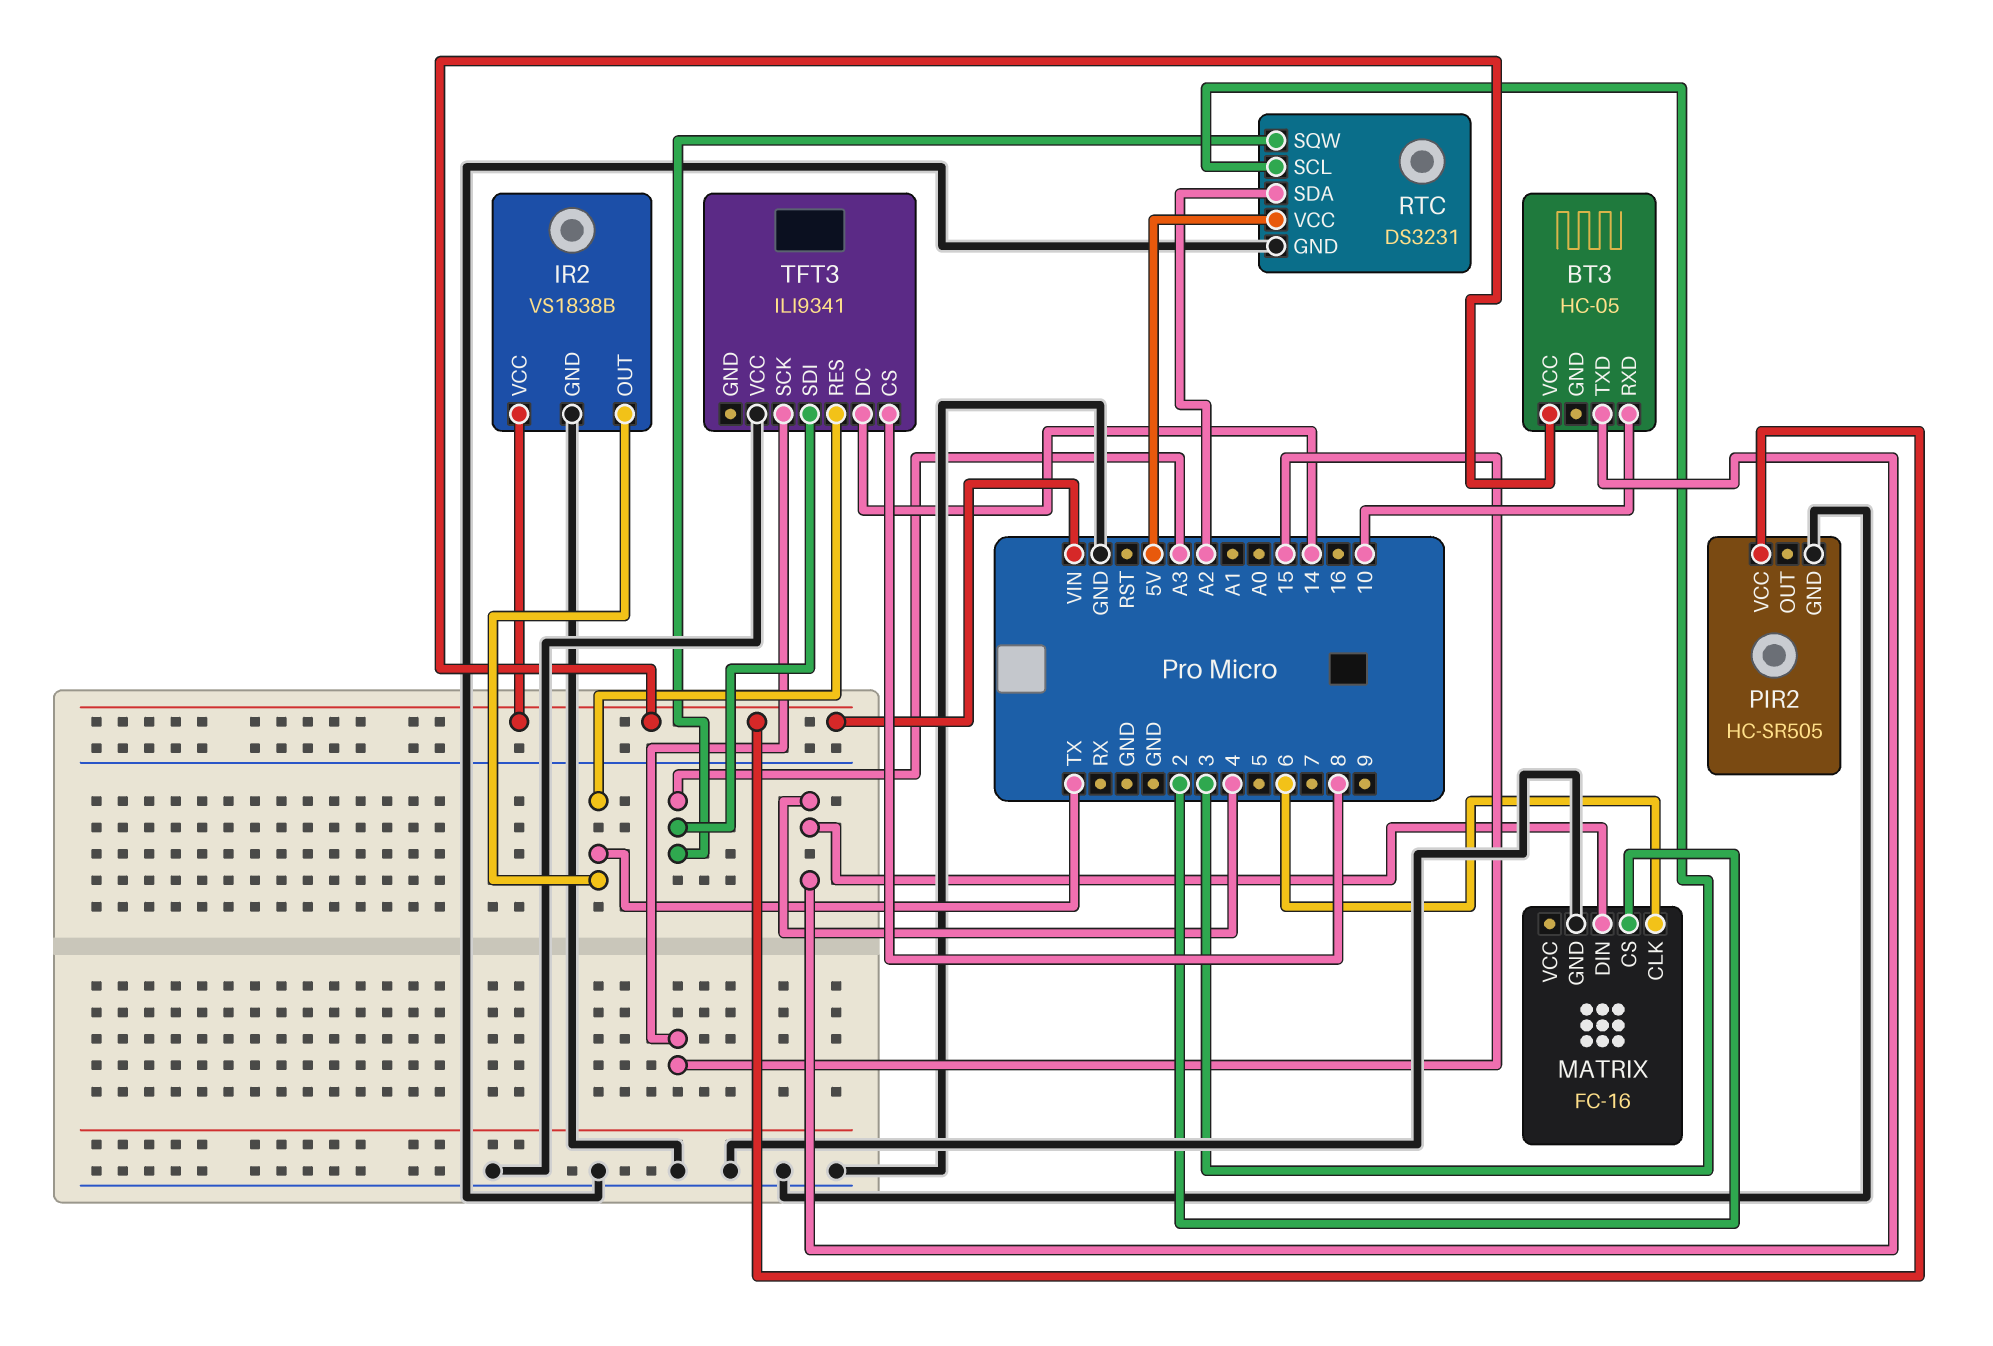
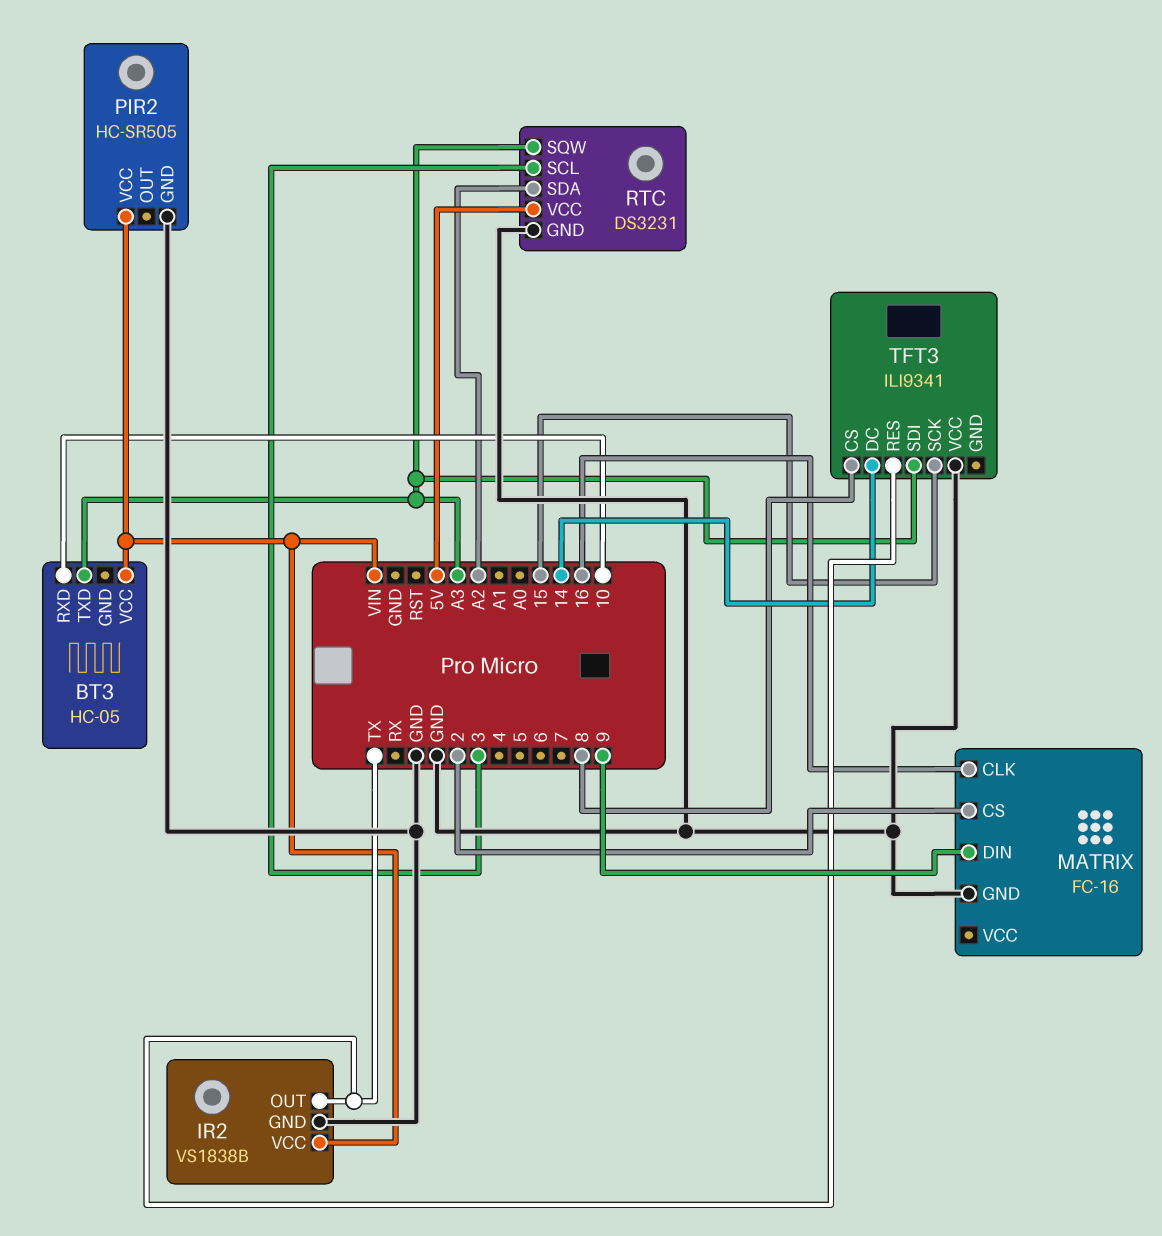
BT3 pin TXD: 4 -> A3
MATRIX pin CLK: 6 -> 16
MATRIX pin DIN: 4 -> 9

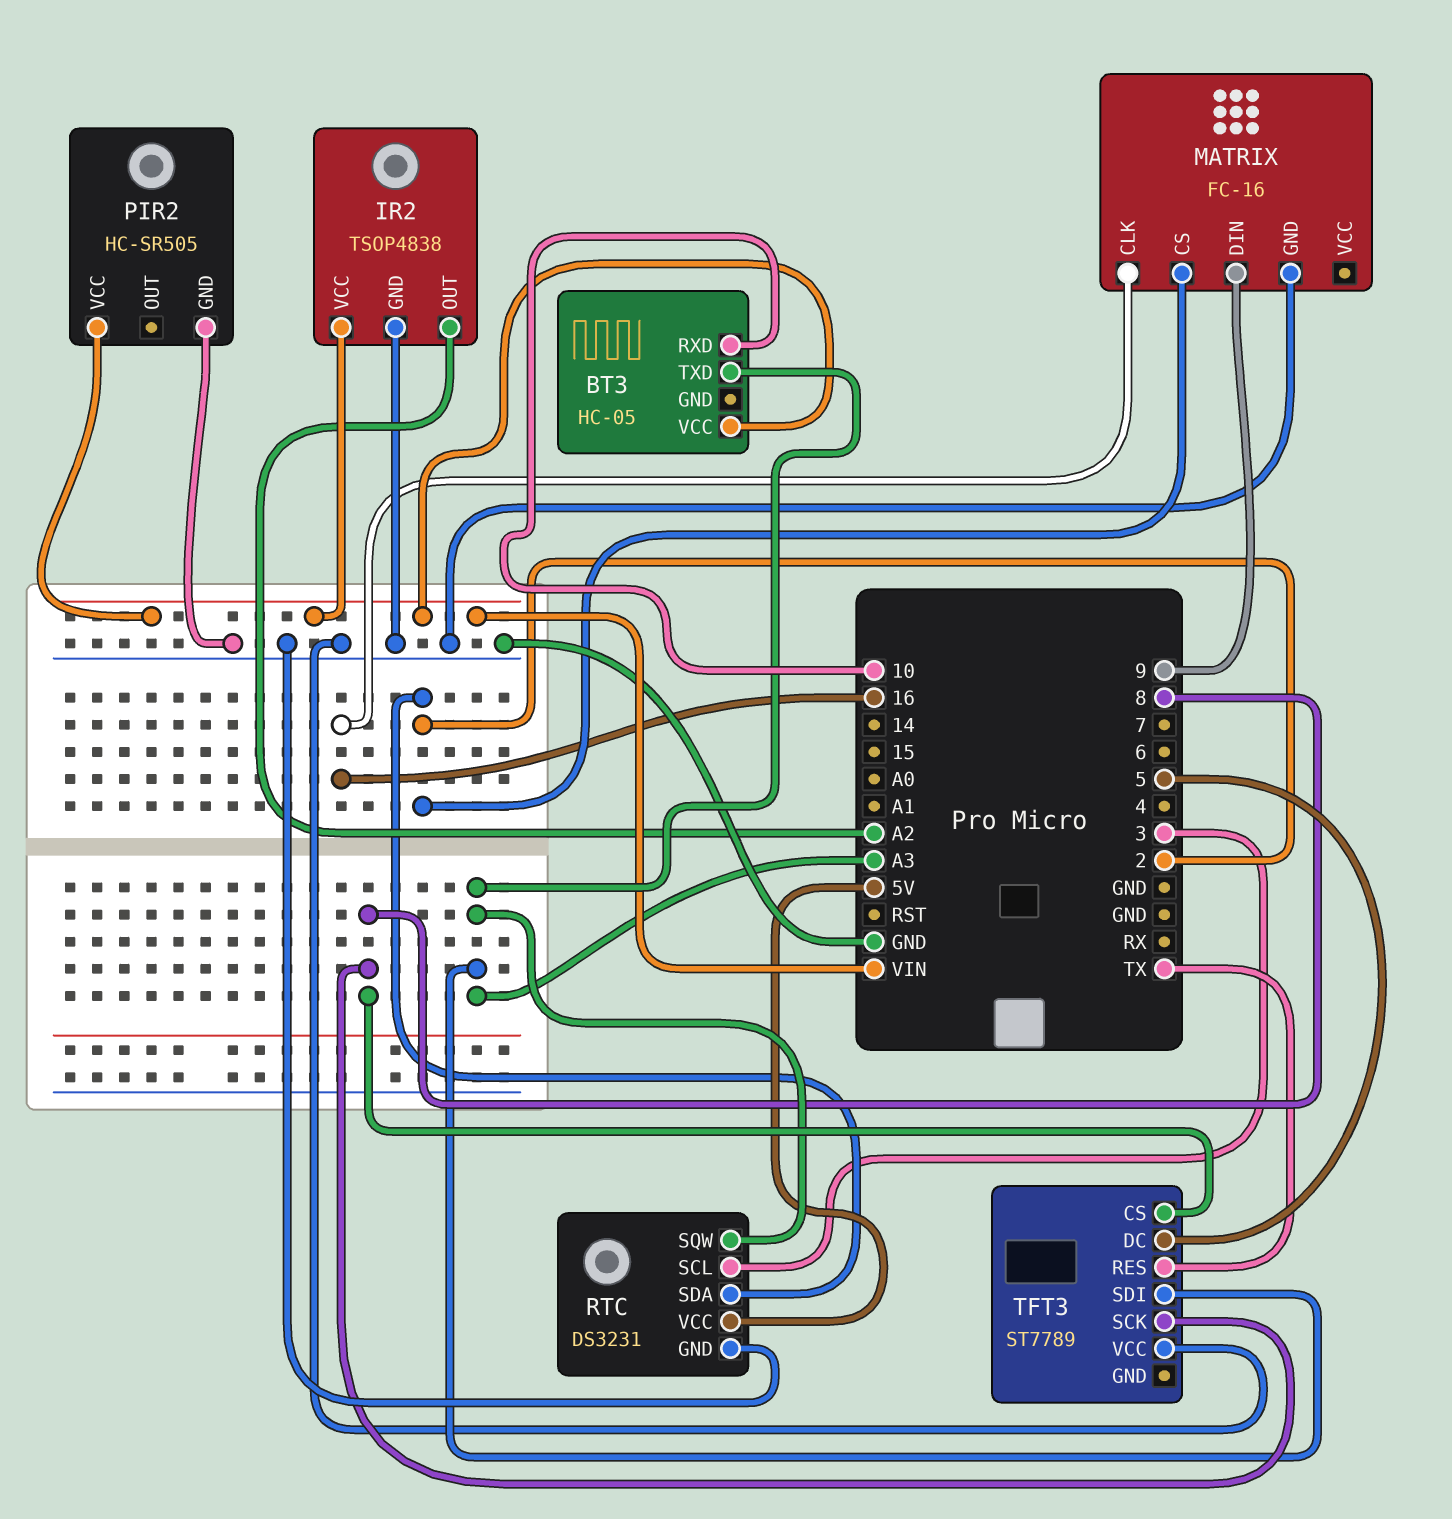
IR2: VS1838B -> TSOP4838
IR2 pin OUT: TX -> A2
RTC pin SDA: A2 -> 2
TFT3: ILI9341 -> ST7789
TFT3 pin DC: 14 -> 5
TFT3 pin SCK: 15 -> 8

